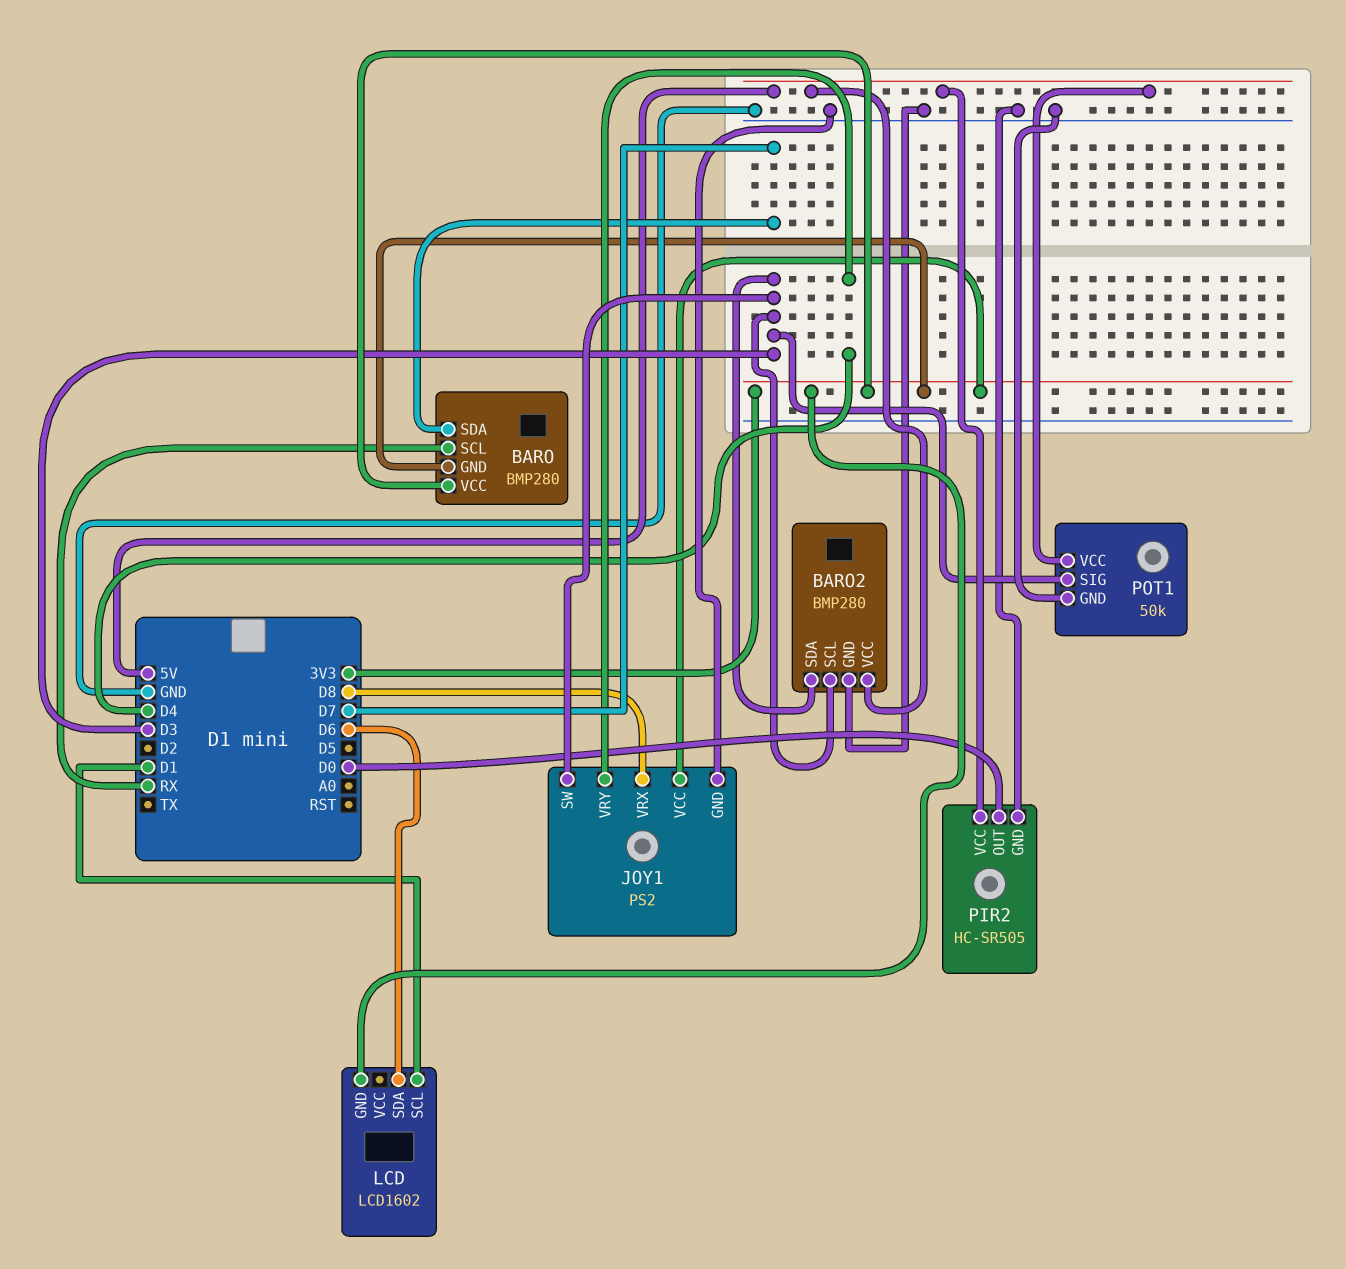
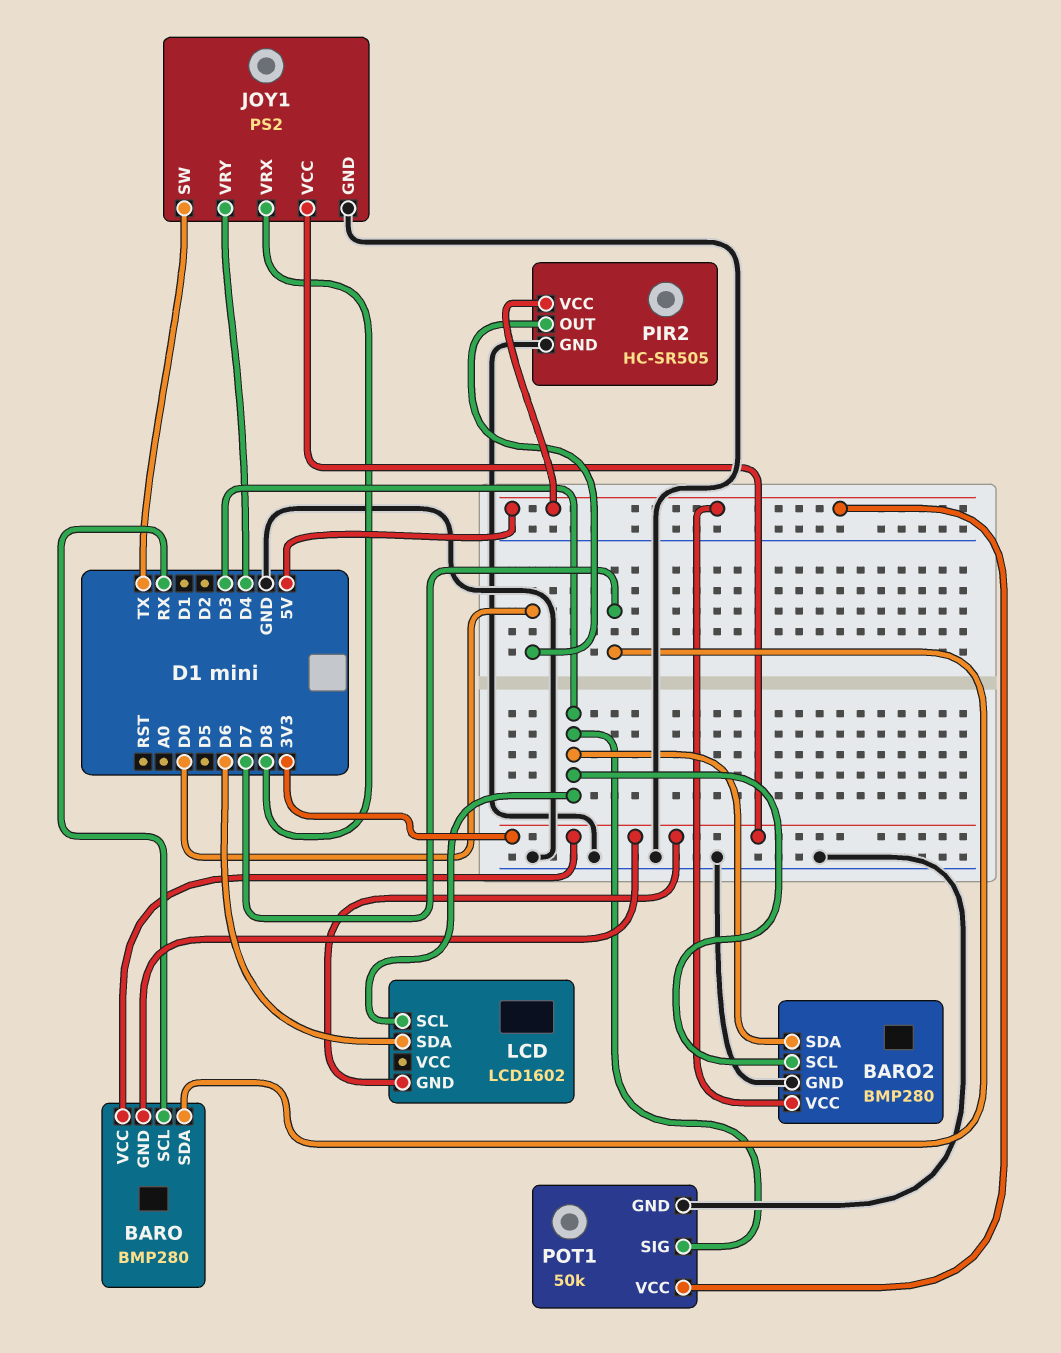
JOY1 pin SW: D3 -> TX
LCD pin SCL: D1 -> D3

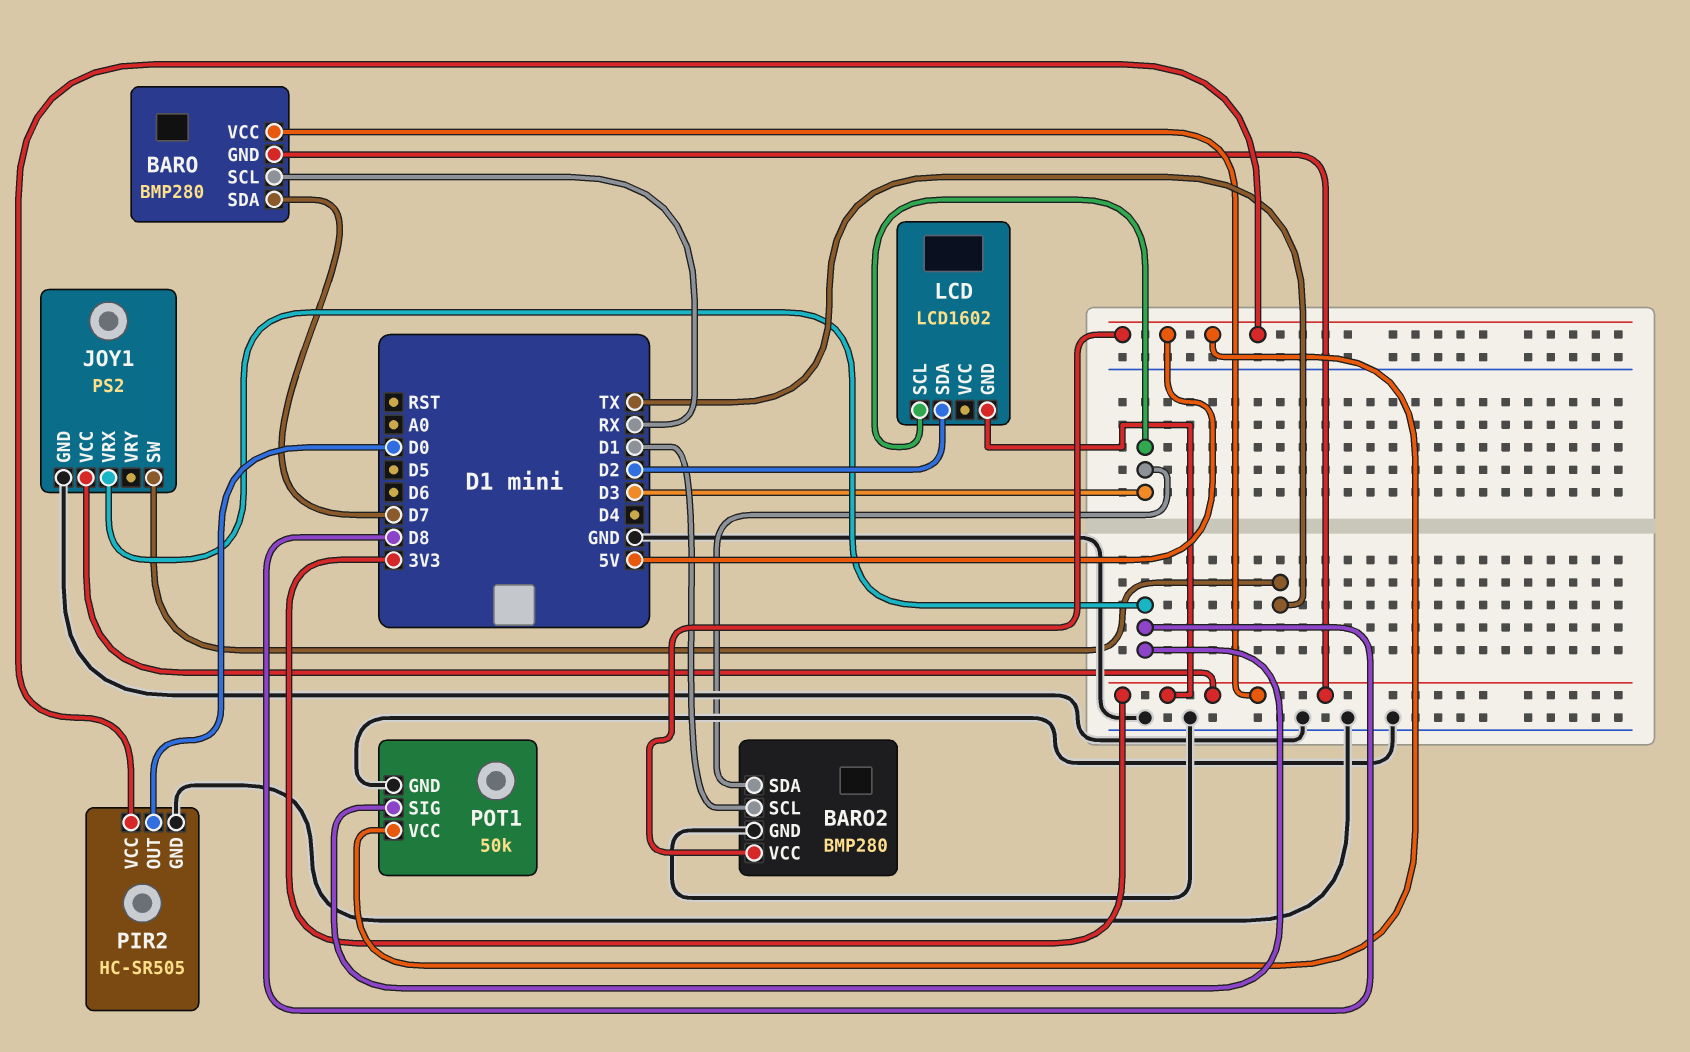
BARO2 pin SCL: D3 -> D1
JOY1 pin VRY: D4 -> none
LCD pin SDA: D6 -> D2
POT1 pin SIG: D3 -> D8

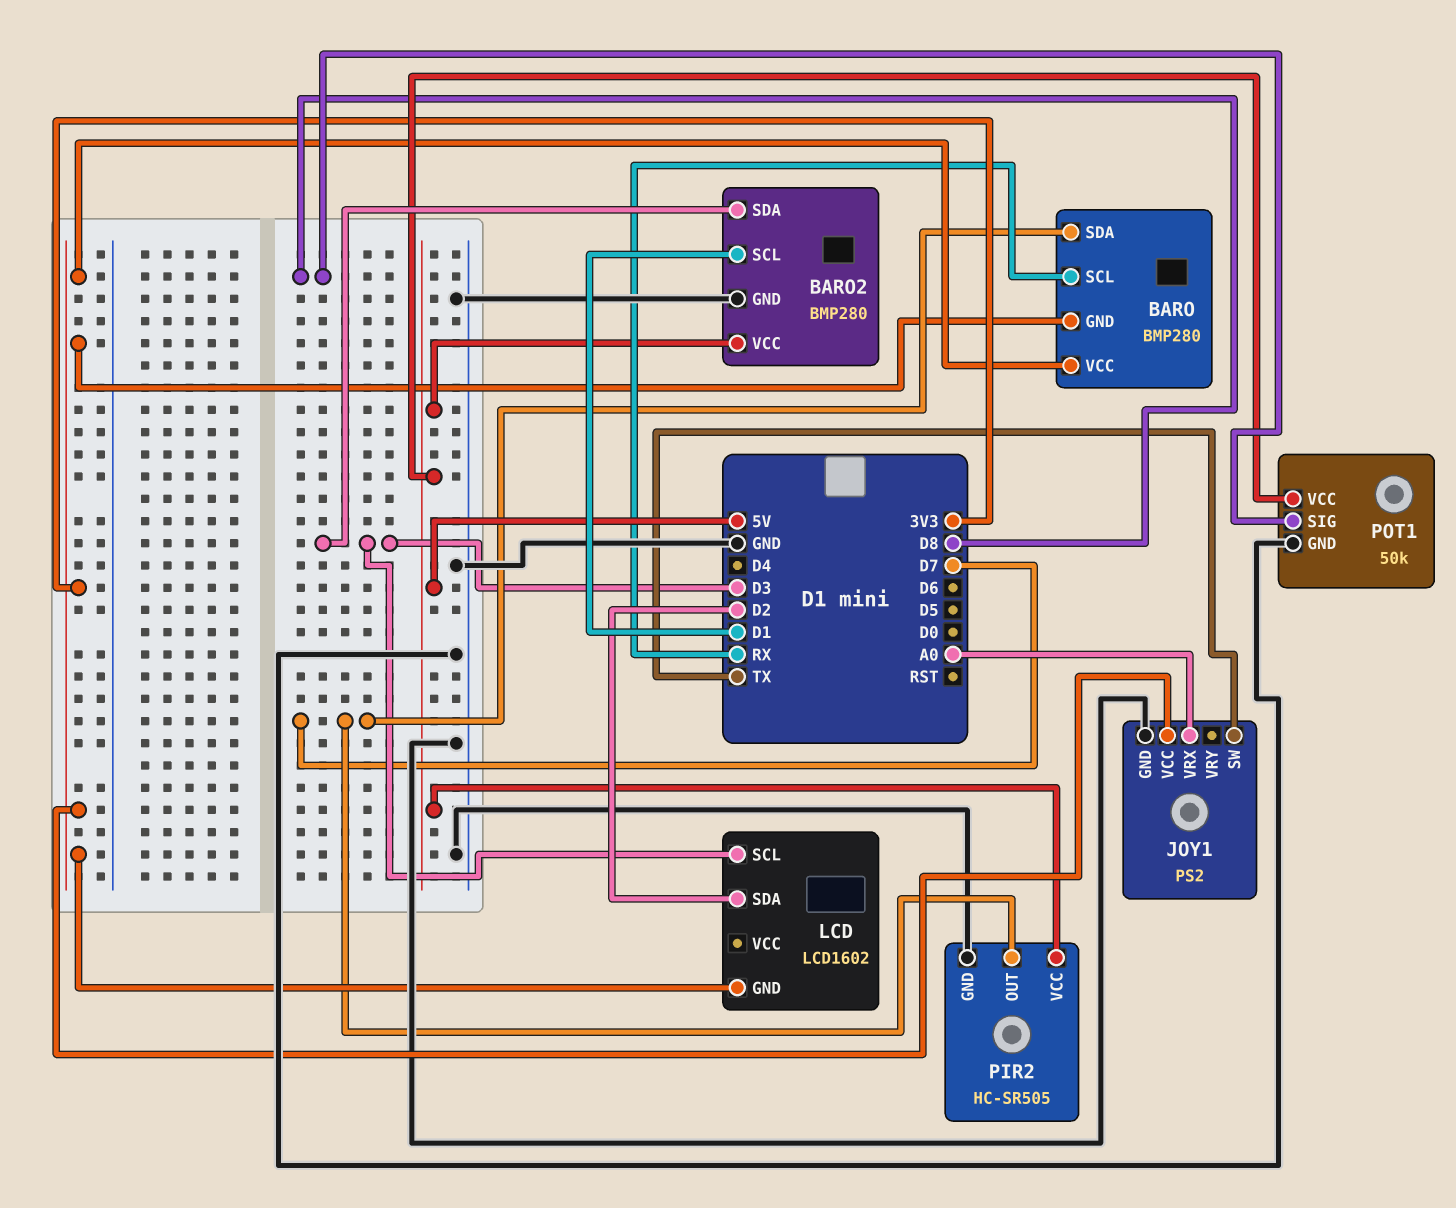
JOY1 pin VRX: D8 -> A0
PIR2 pin OUT: D0 -> D7

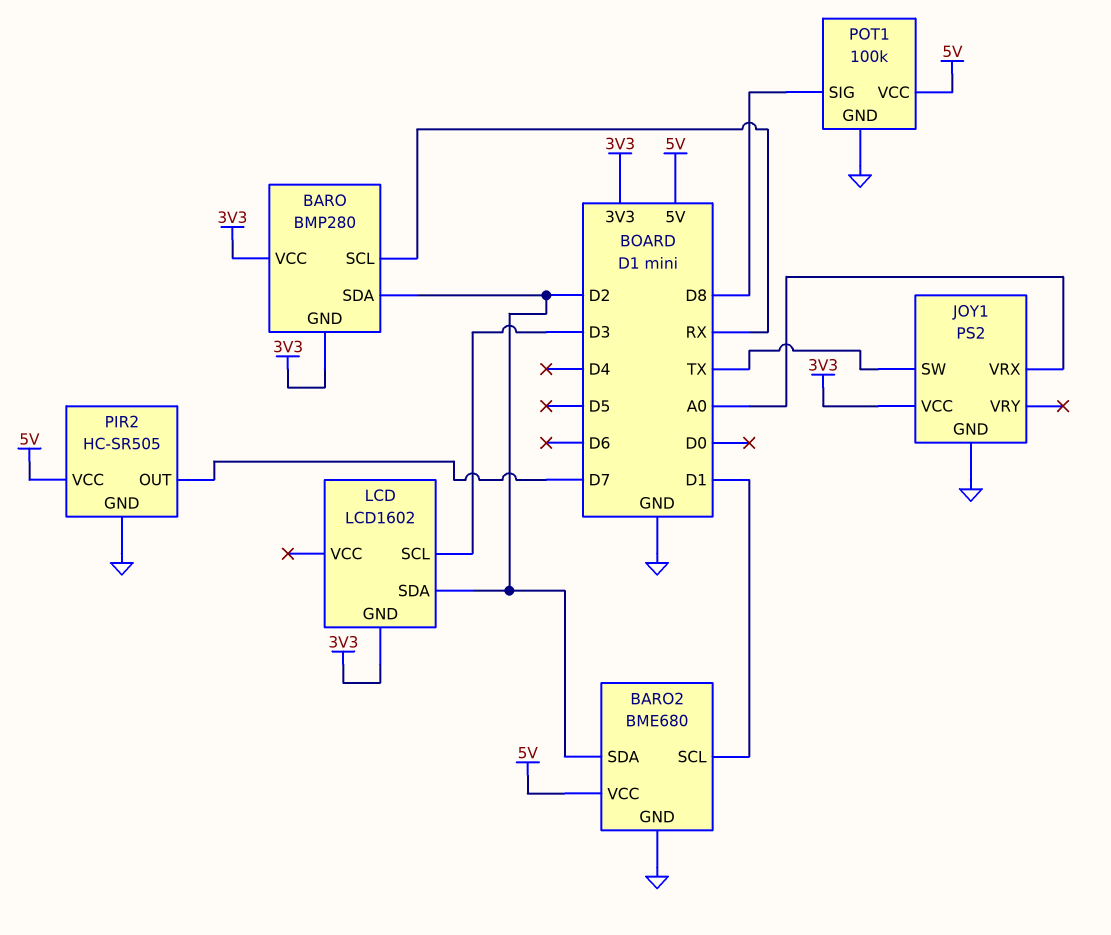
BARO pin SDA: D7 -> D2
BARO2: BMP280 -> BME680
BARO2 pin SDA: D3 -> D2
POT1: 50k -> 100k

